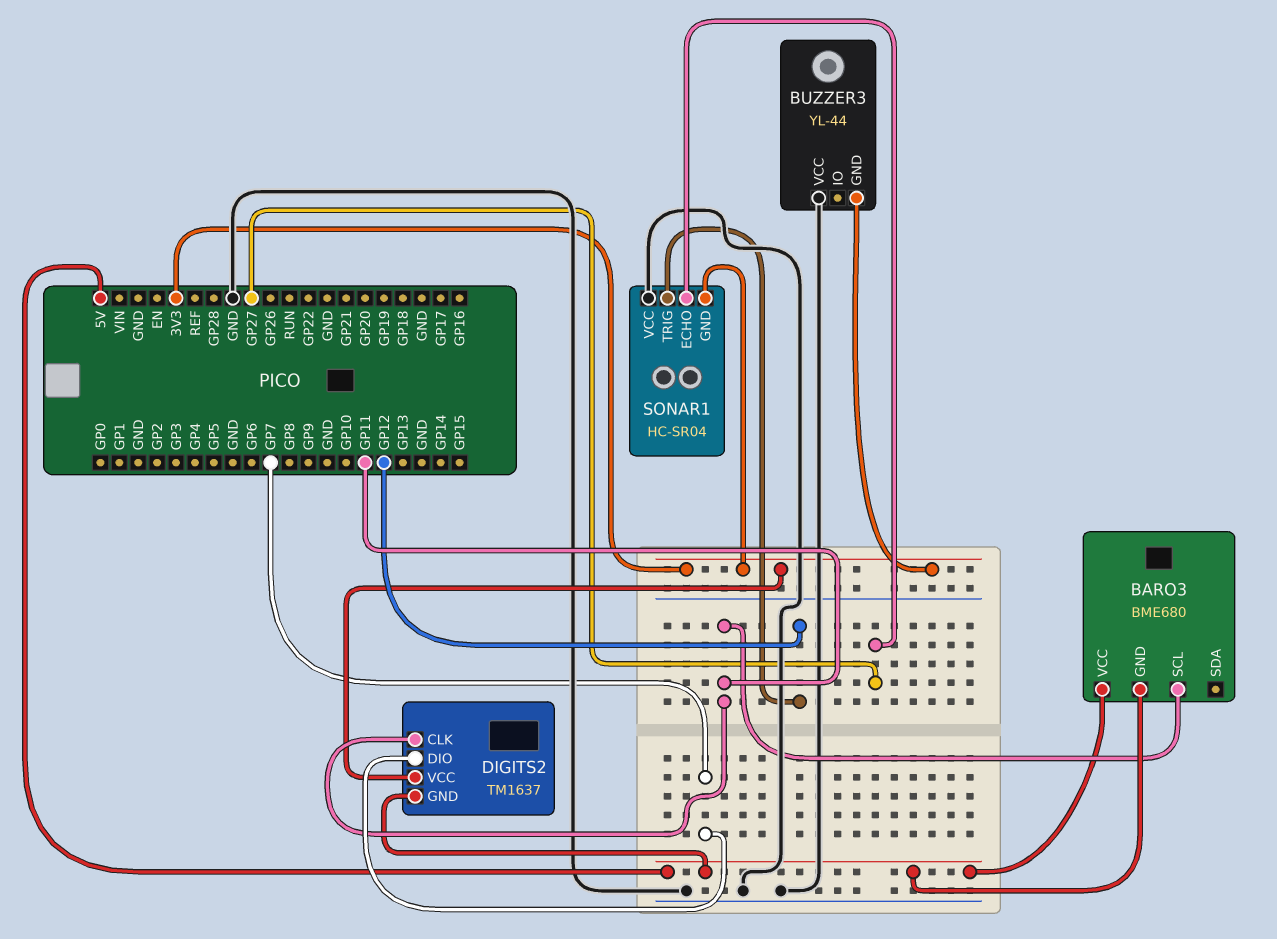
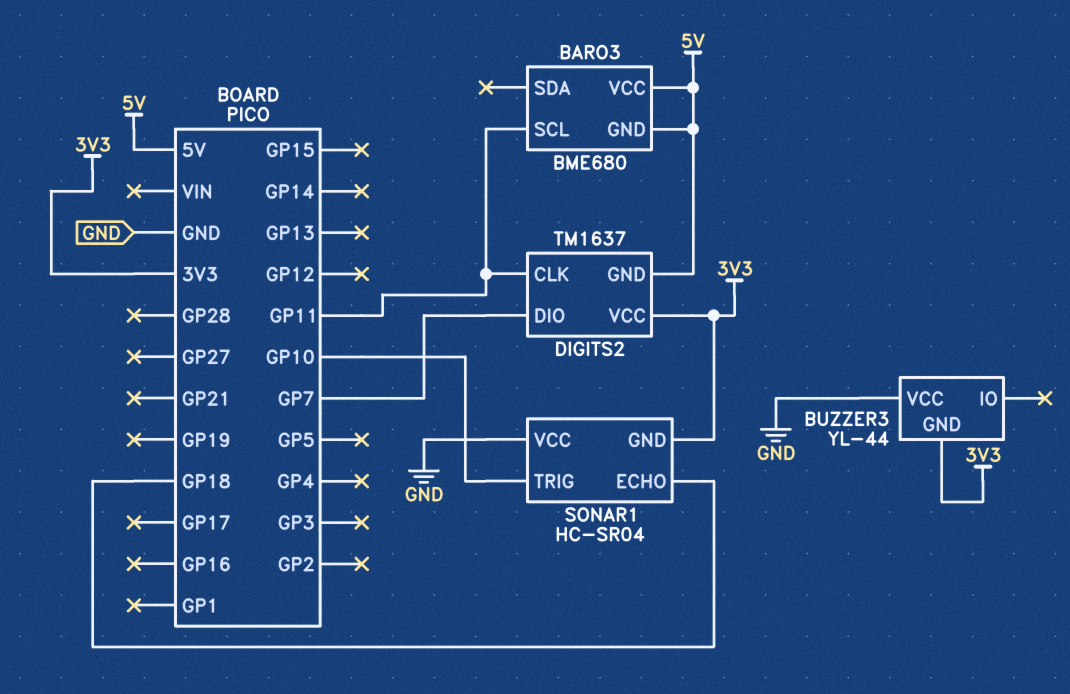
SONAR1 pin ECHO: GP27 -> GP18
SONAR1 pin TRIG: GP12 -> GP10

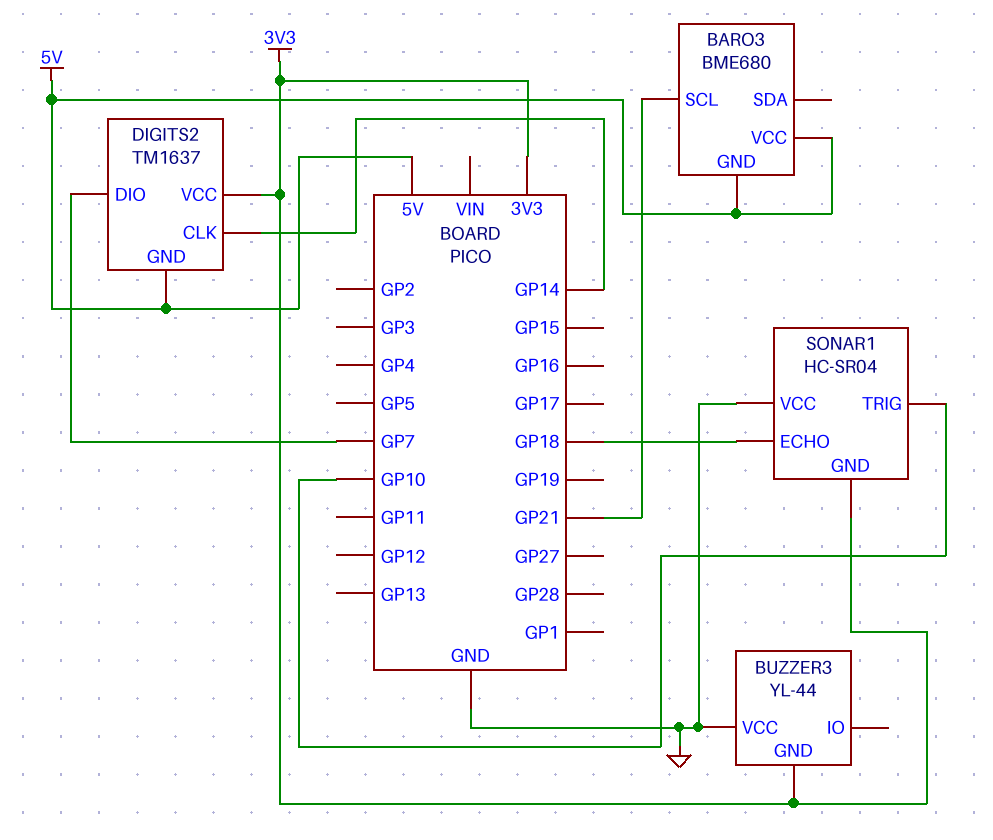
BARO3 pin SCL: GP11 -> GP21
DIGITS2 pin CLK: GP11 -> GP14

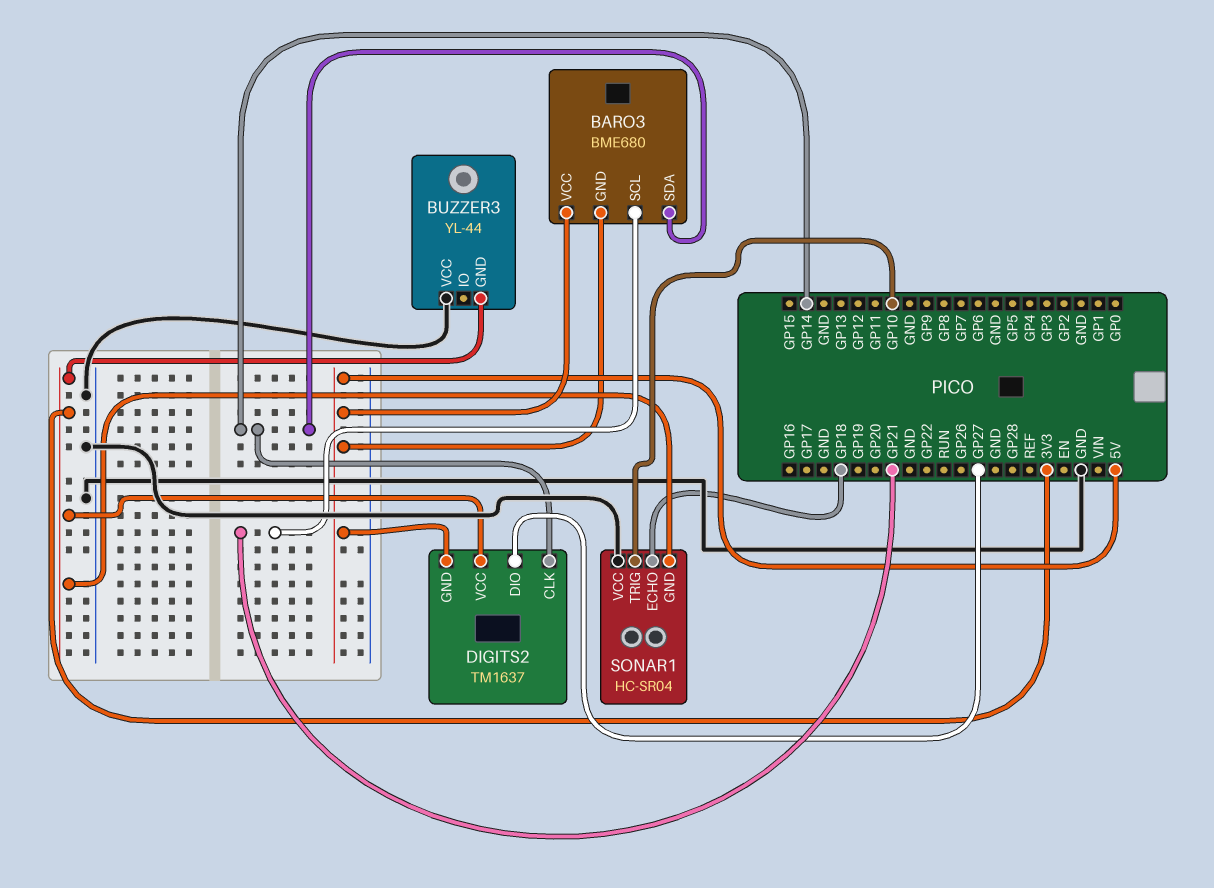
BARO3 pin SDA: none -> GP14
DIGITS2 pin DIO: GP7 -> GP27

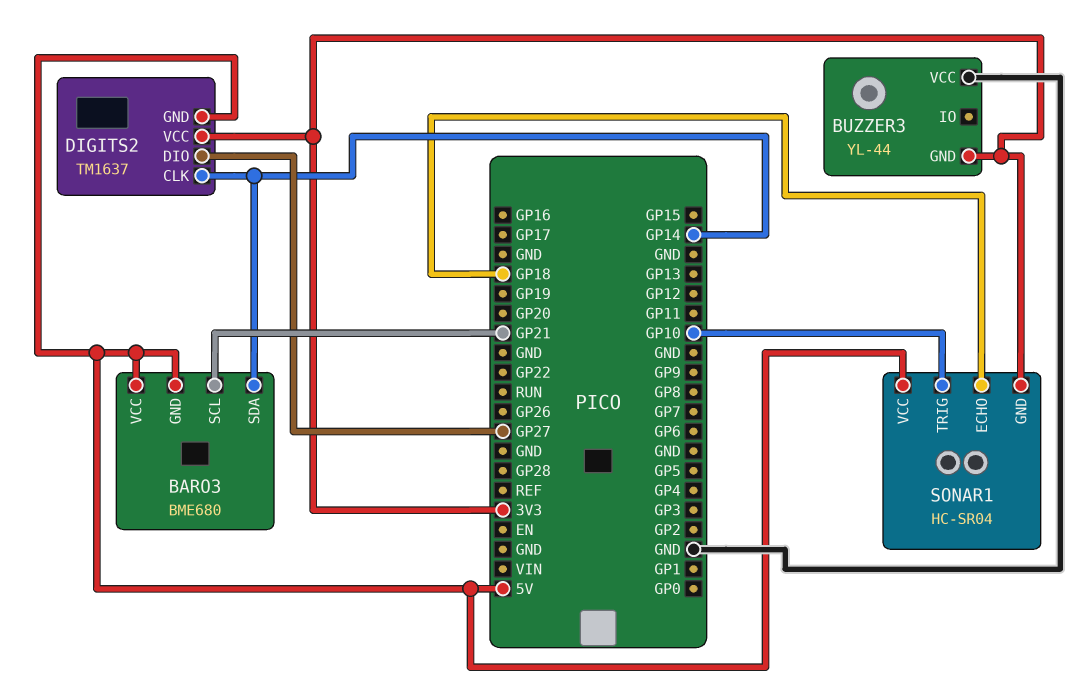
SONAR1 pin VCC: GND -> 5V

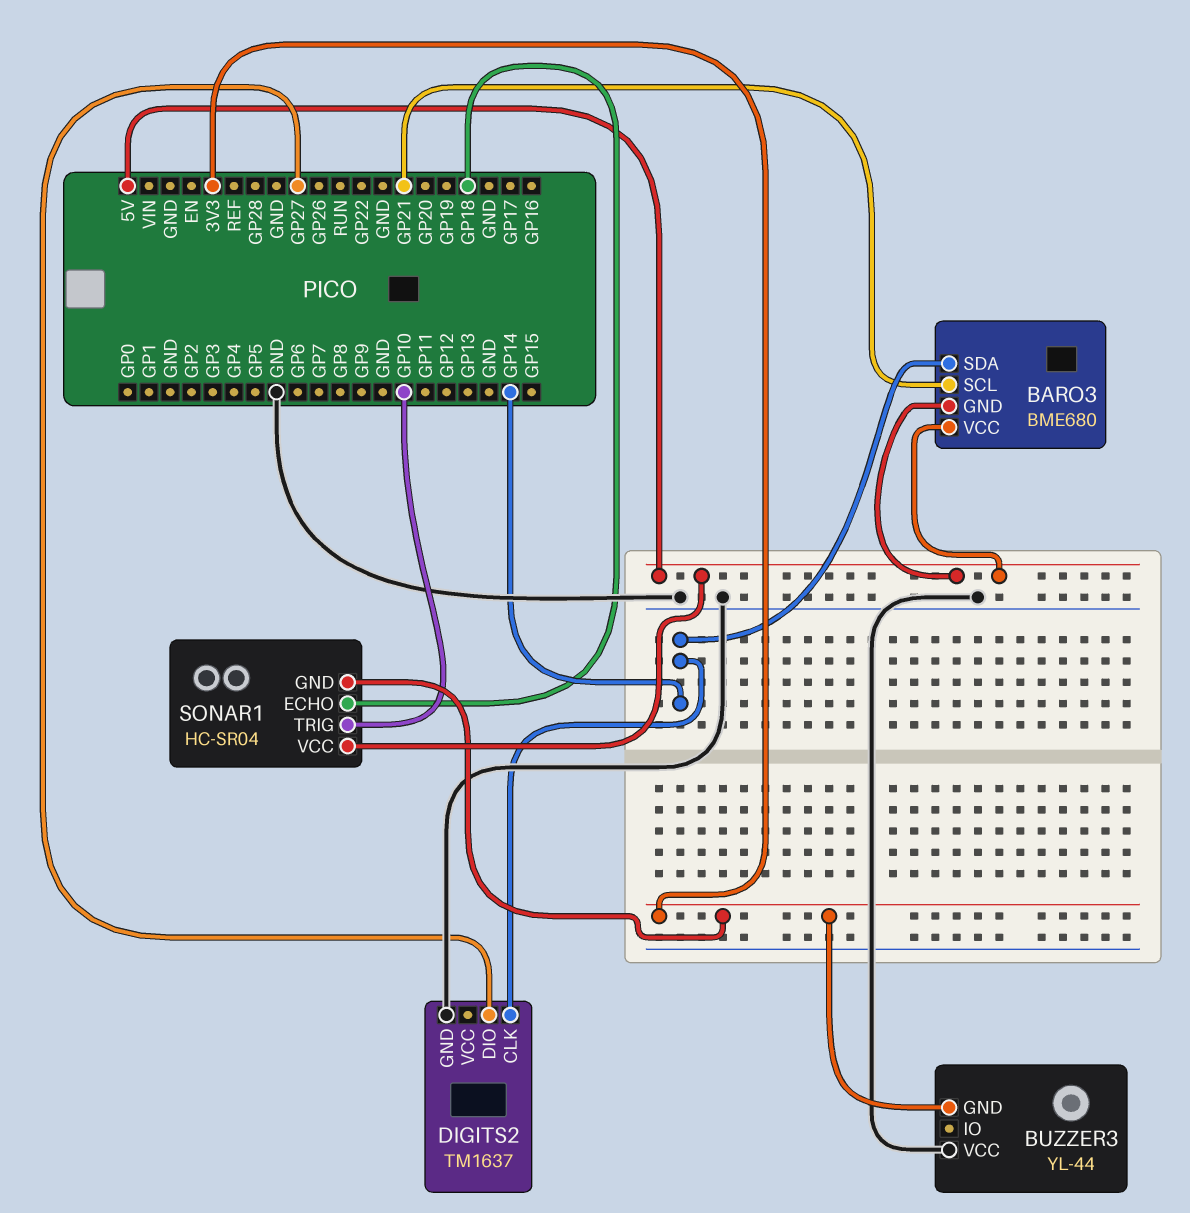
DIGITS2 pin GND: 5V -> GND
DIGITS2 pin VCC: 3V3 -> none

